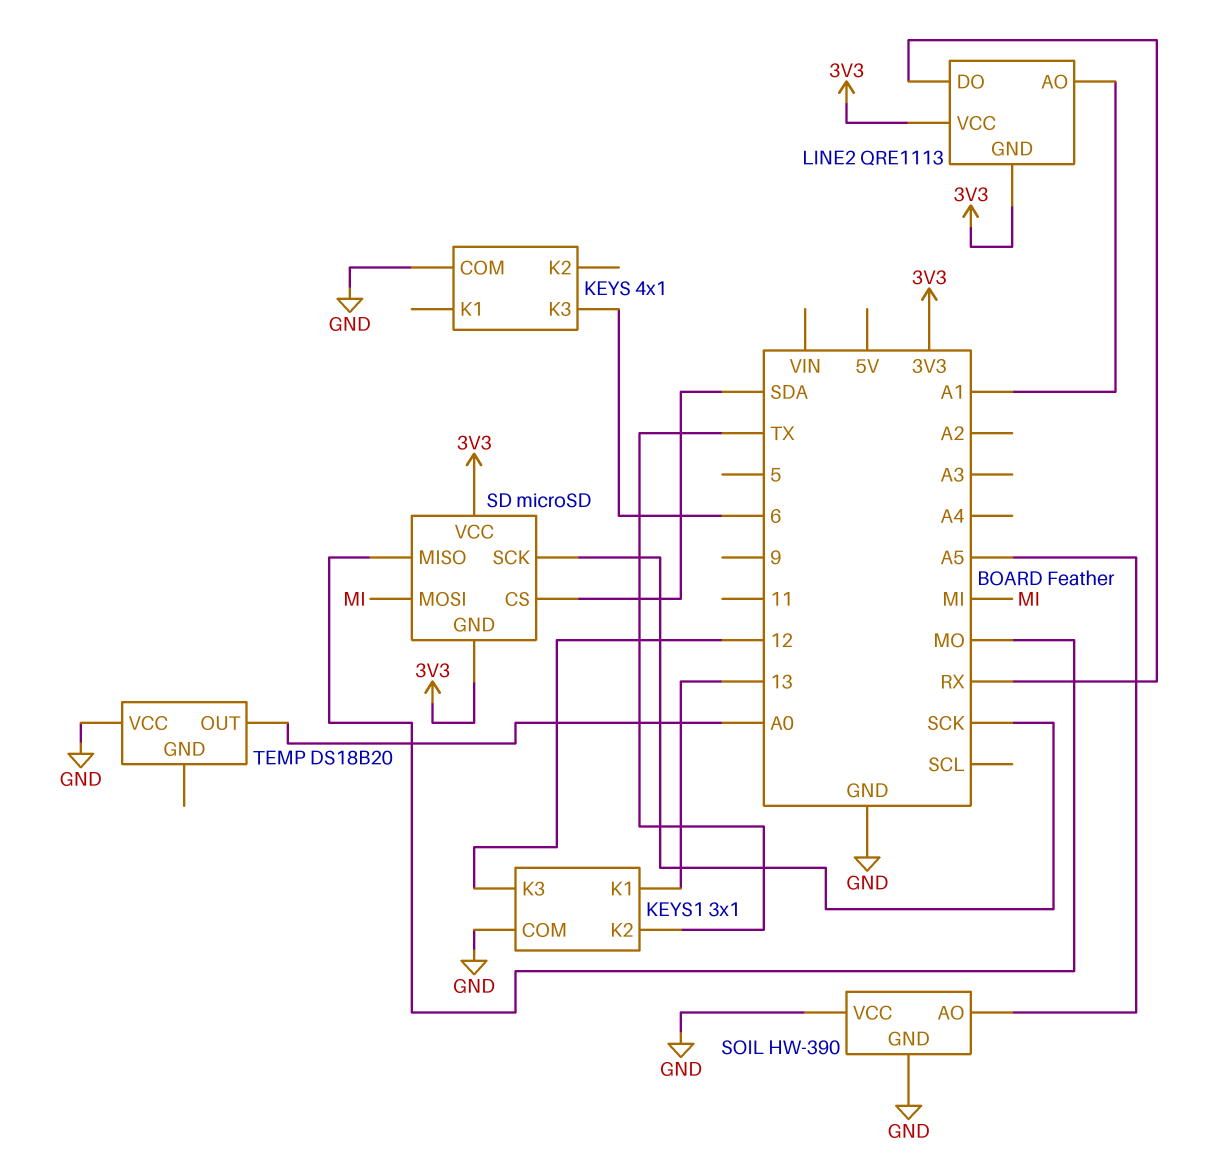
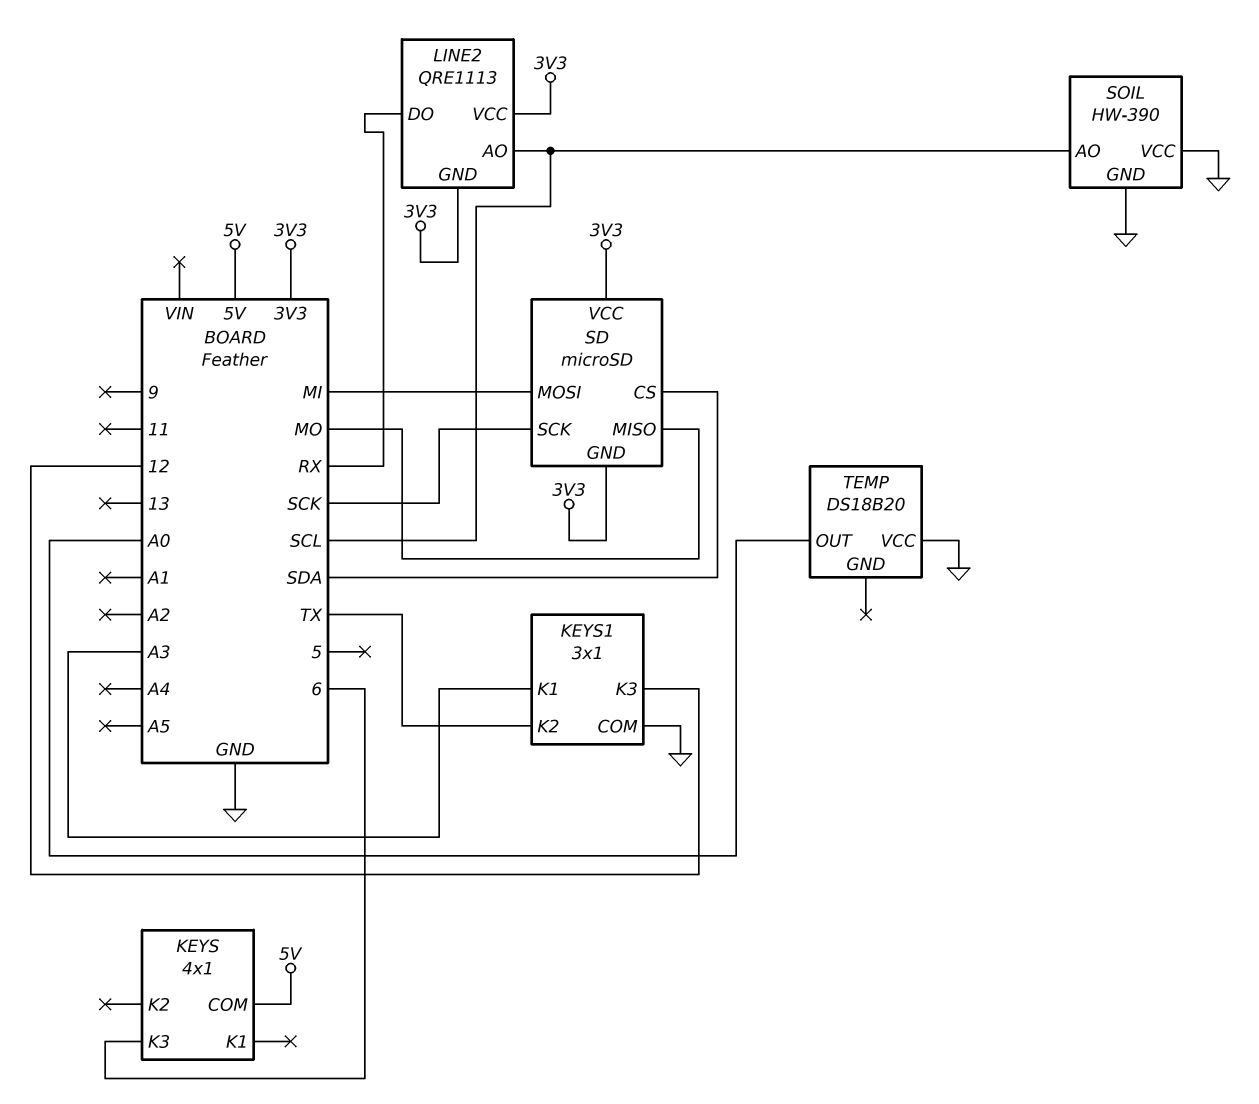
KEYS pin COM: GND -> 5V
KEYS1 pin K1: 13 -> A3
LINE2 pin AO: A1 -> SCL
SOIL pin AO: A5 -> SCL

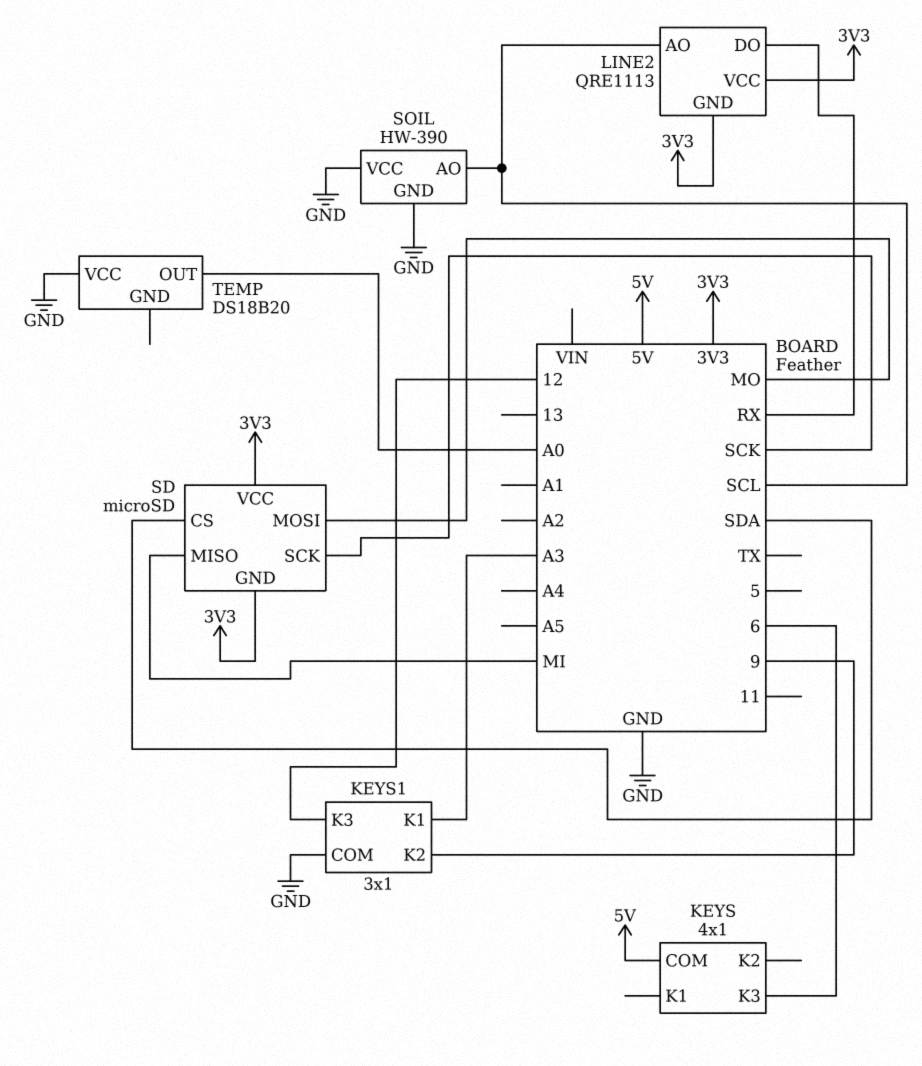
KEYS1 pin K2: TX -> 9
SD pin MISO: MO -> MI
SD pin MOSI: MI -> MO

